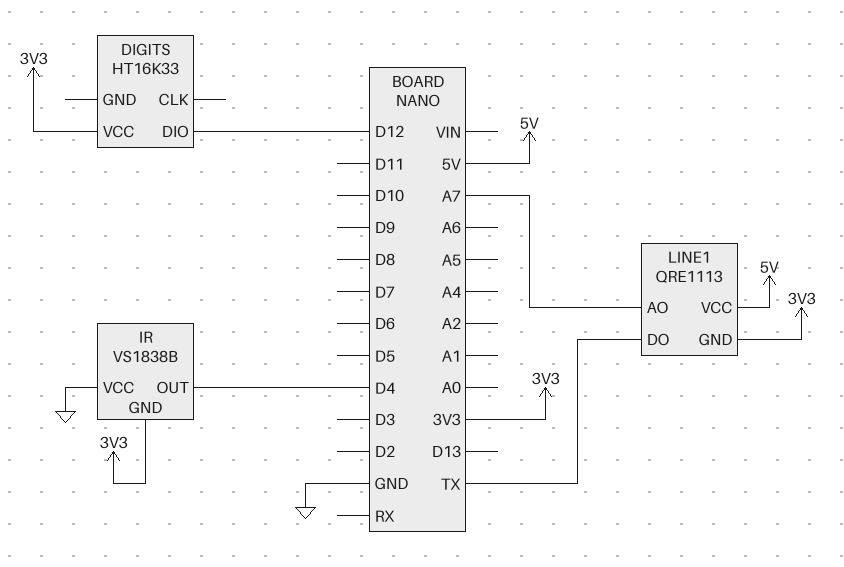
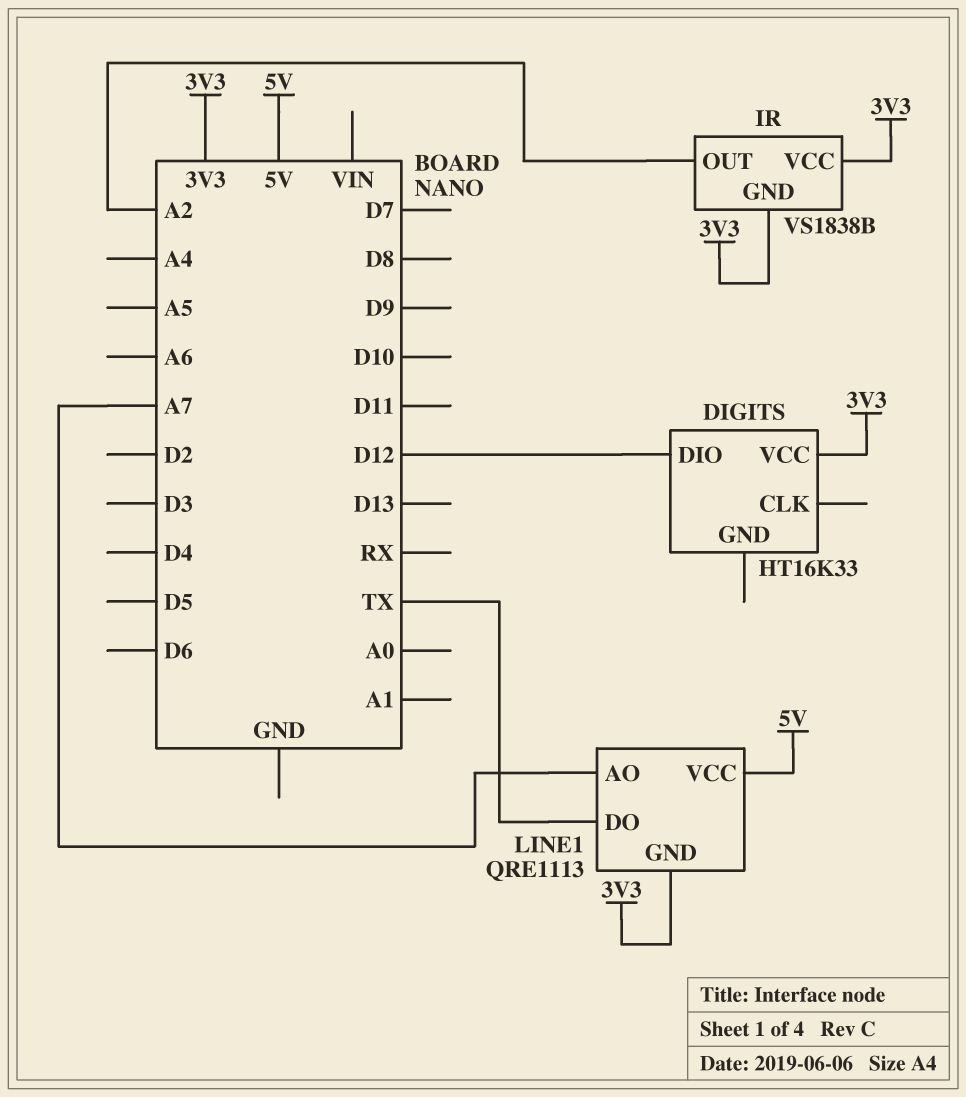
IR pin OUT: D4 -> A2
IR pin VCC: GND -> 3V3

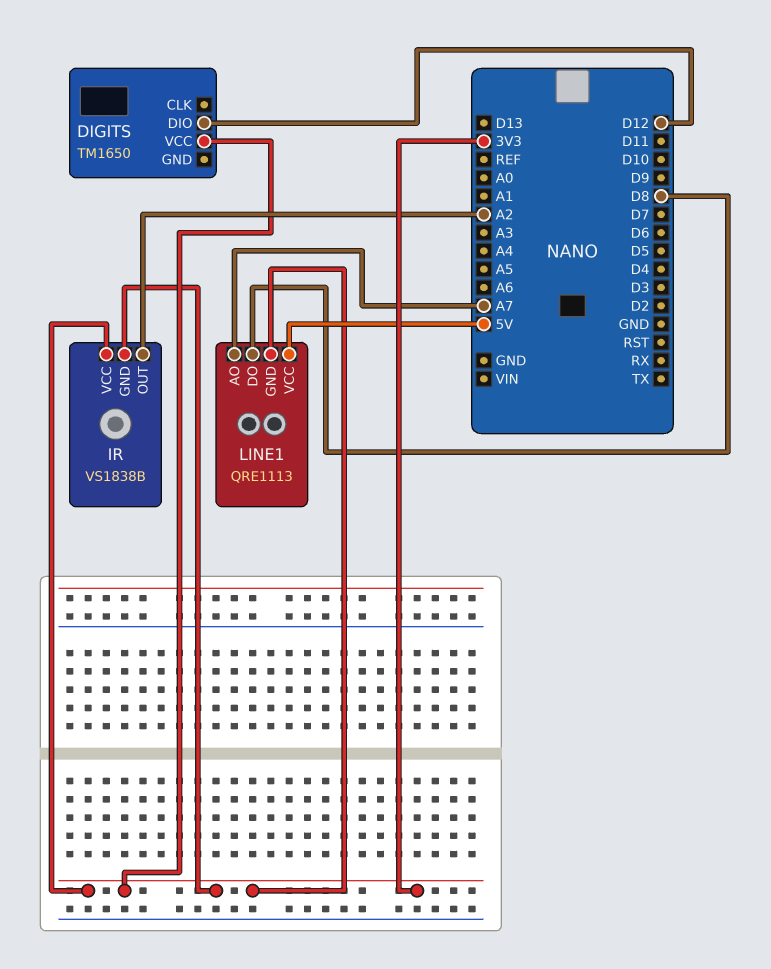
DIGITS: HT16K33 -> TM1650
LINE1 pin DO: TX -> D8

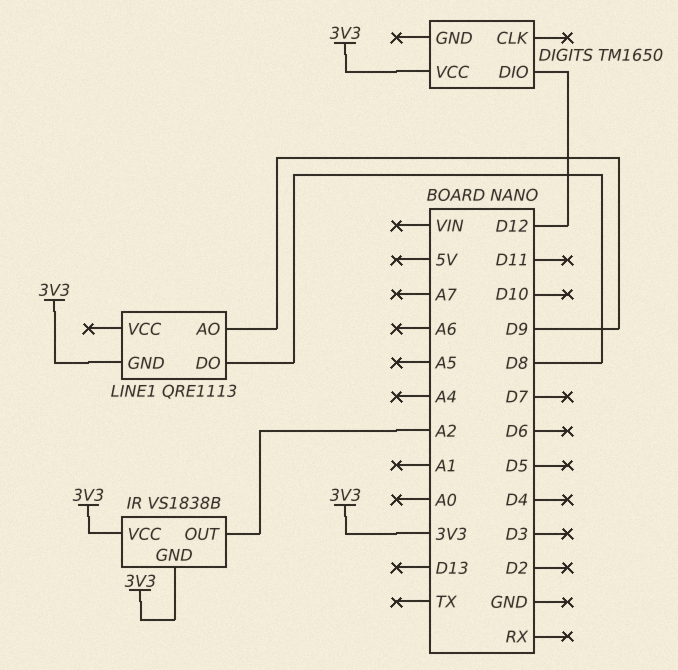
LINE1 pin AO: A7 -> D9
LINE1 pin VCC: 5V -> none

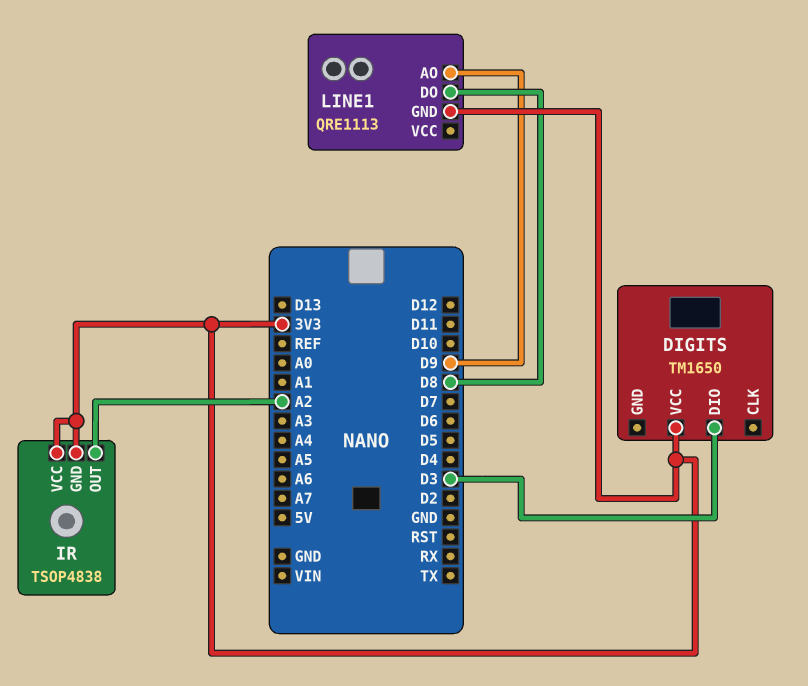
DIGITS pin DIO: D12 -> D3
IR: VS1838B -> TSOP4838

